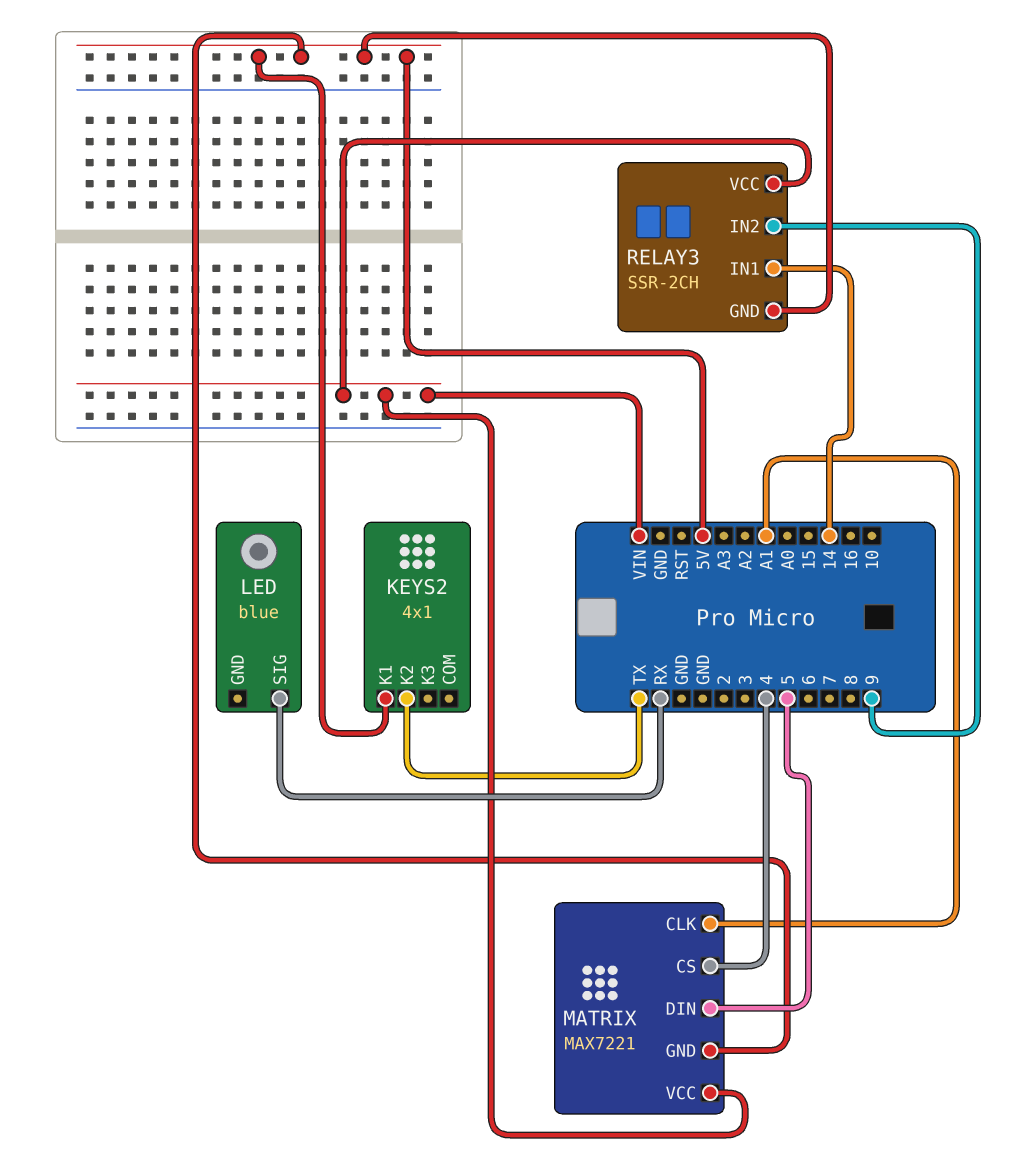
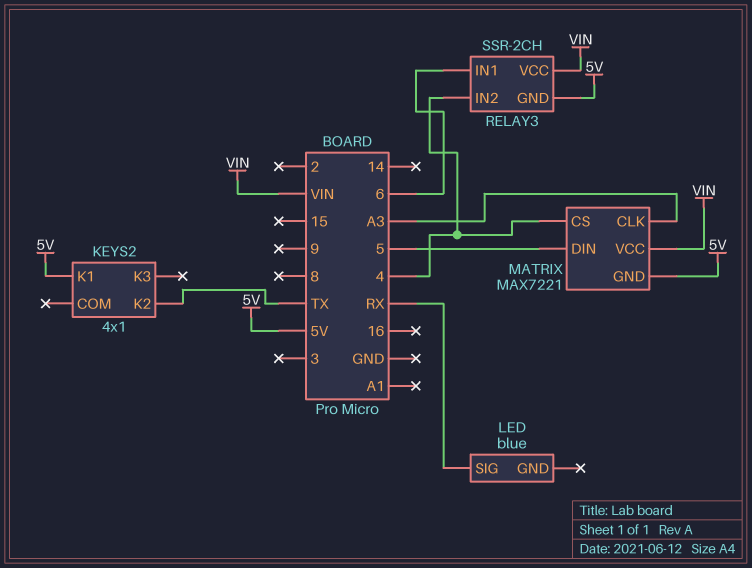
MATRIX pin CLK: A1 -> A3
RELAY3 pin IN1: 14 -> 6
RELAY3 pin IN2: 9 -> 4

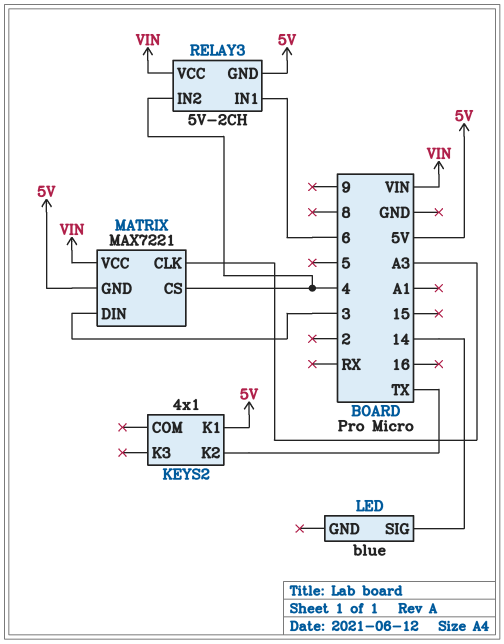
LED pin SIG: RX -> 14
MATRIX pin DIN: 5 -> 3
RELAY3: SSR-2CH -> 5V-2CH

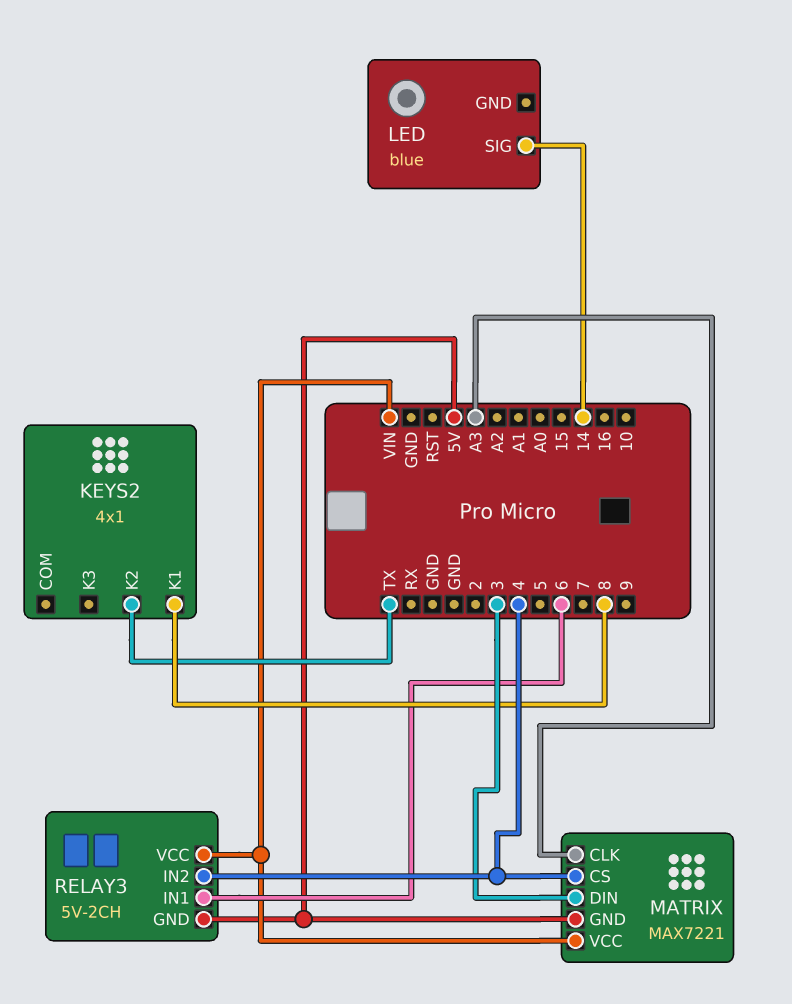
KEYS2 pin K1: 5V -> 8

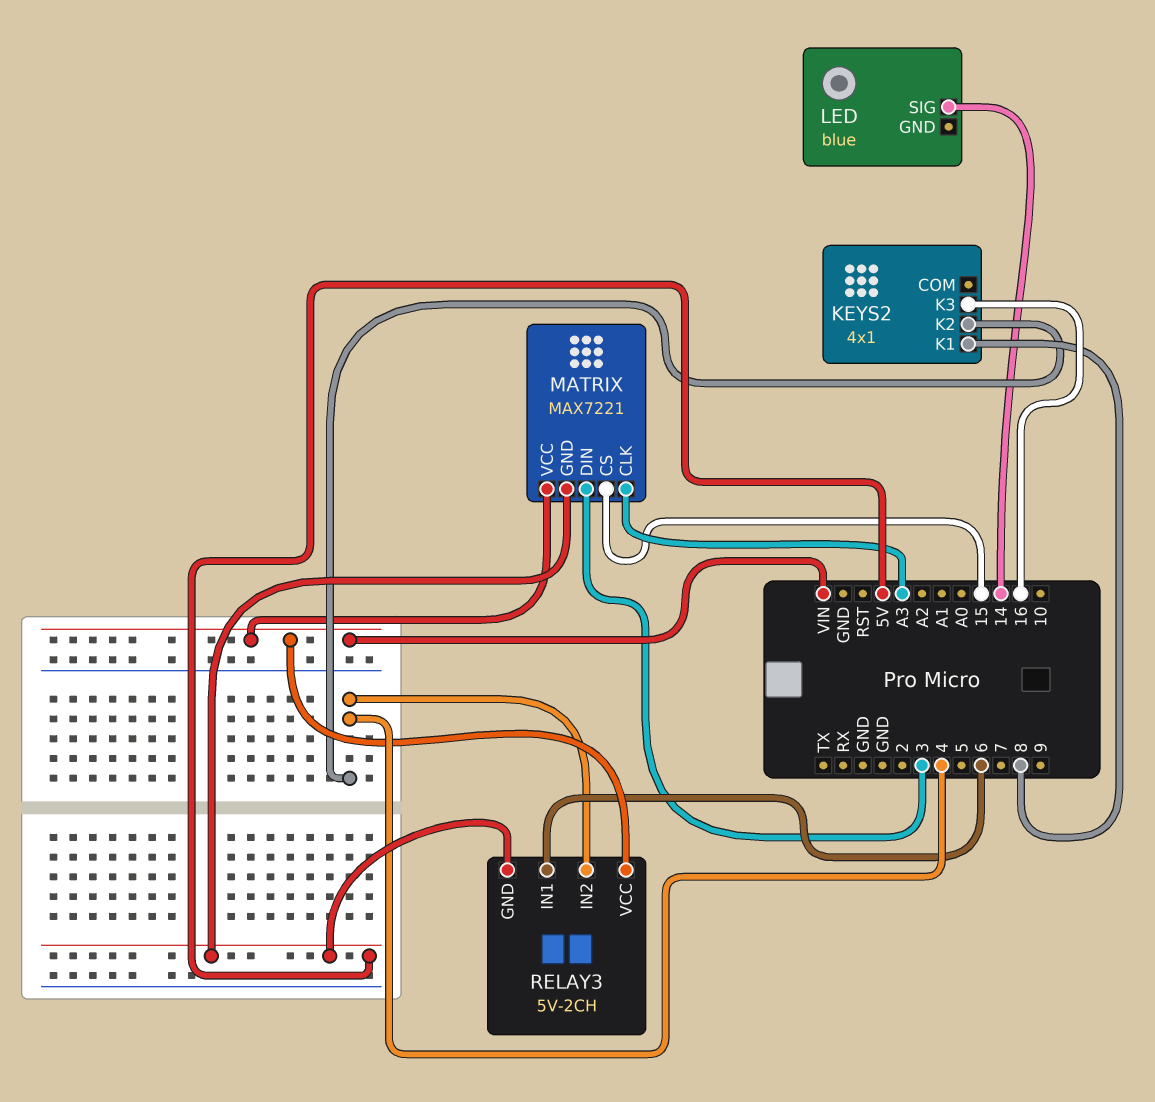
KEYS2 pin K2: TX -> 4
KEYS2 pin K3: none -> 16
MATRIX pin CS: 4 -> 15

